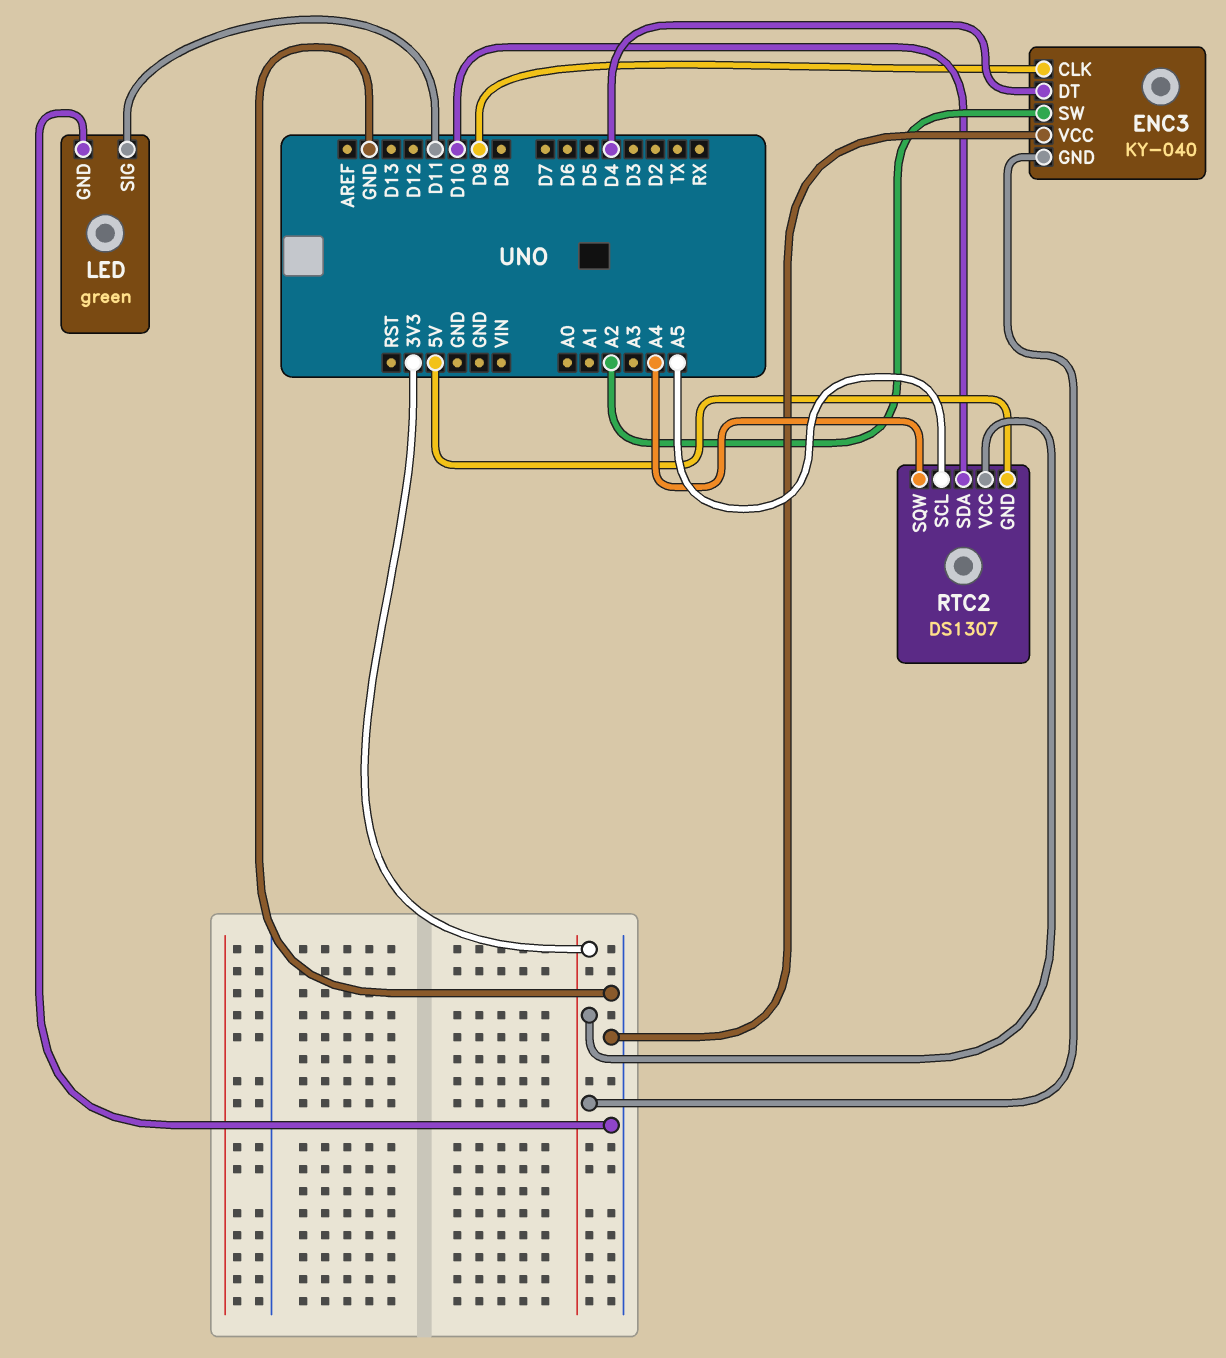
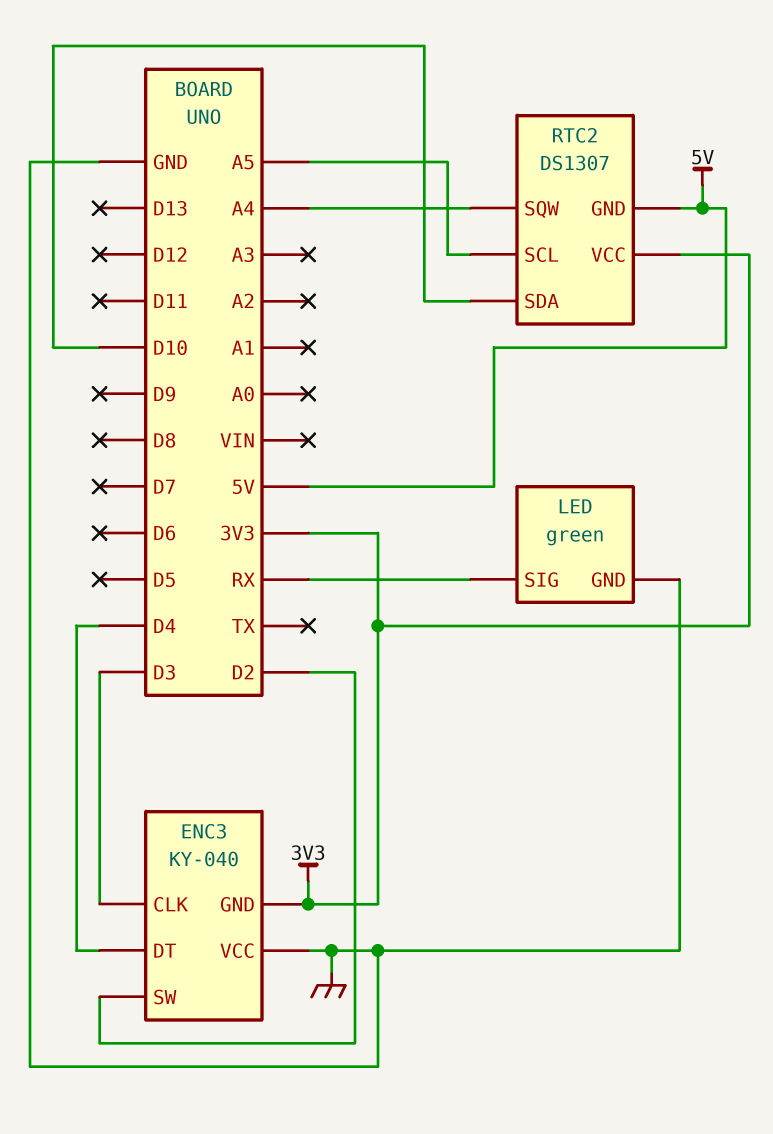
ENC3 pin CLK: D9 -> D3
ENC3 pin SW: A2 -> D2
LED pin SIG: D11 -> RX

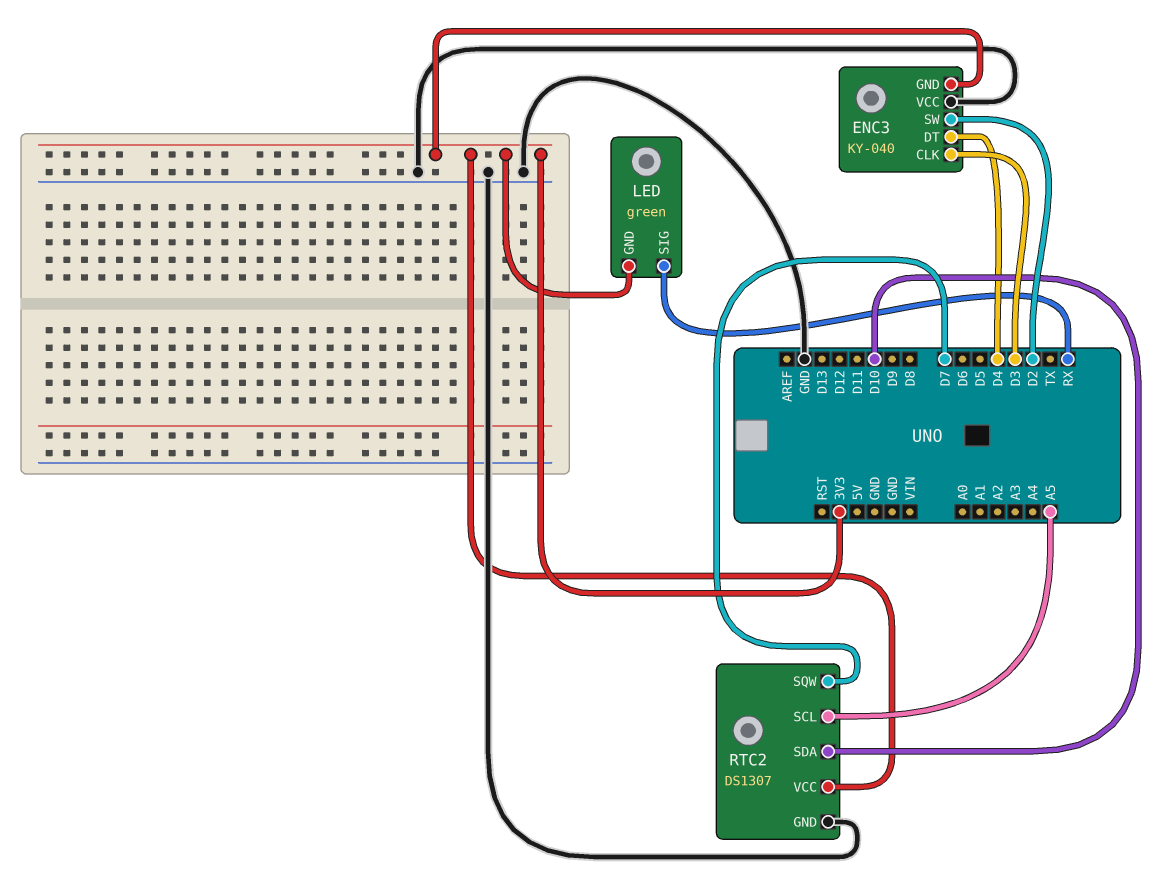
LED pin GND: GND -> 3V3
RTC2 pin GND: 5V -> GND
RTC2 pin SQW: A4 -> D7

